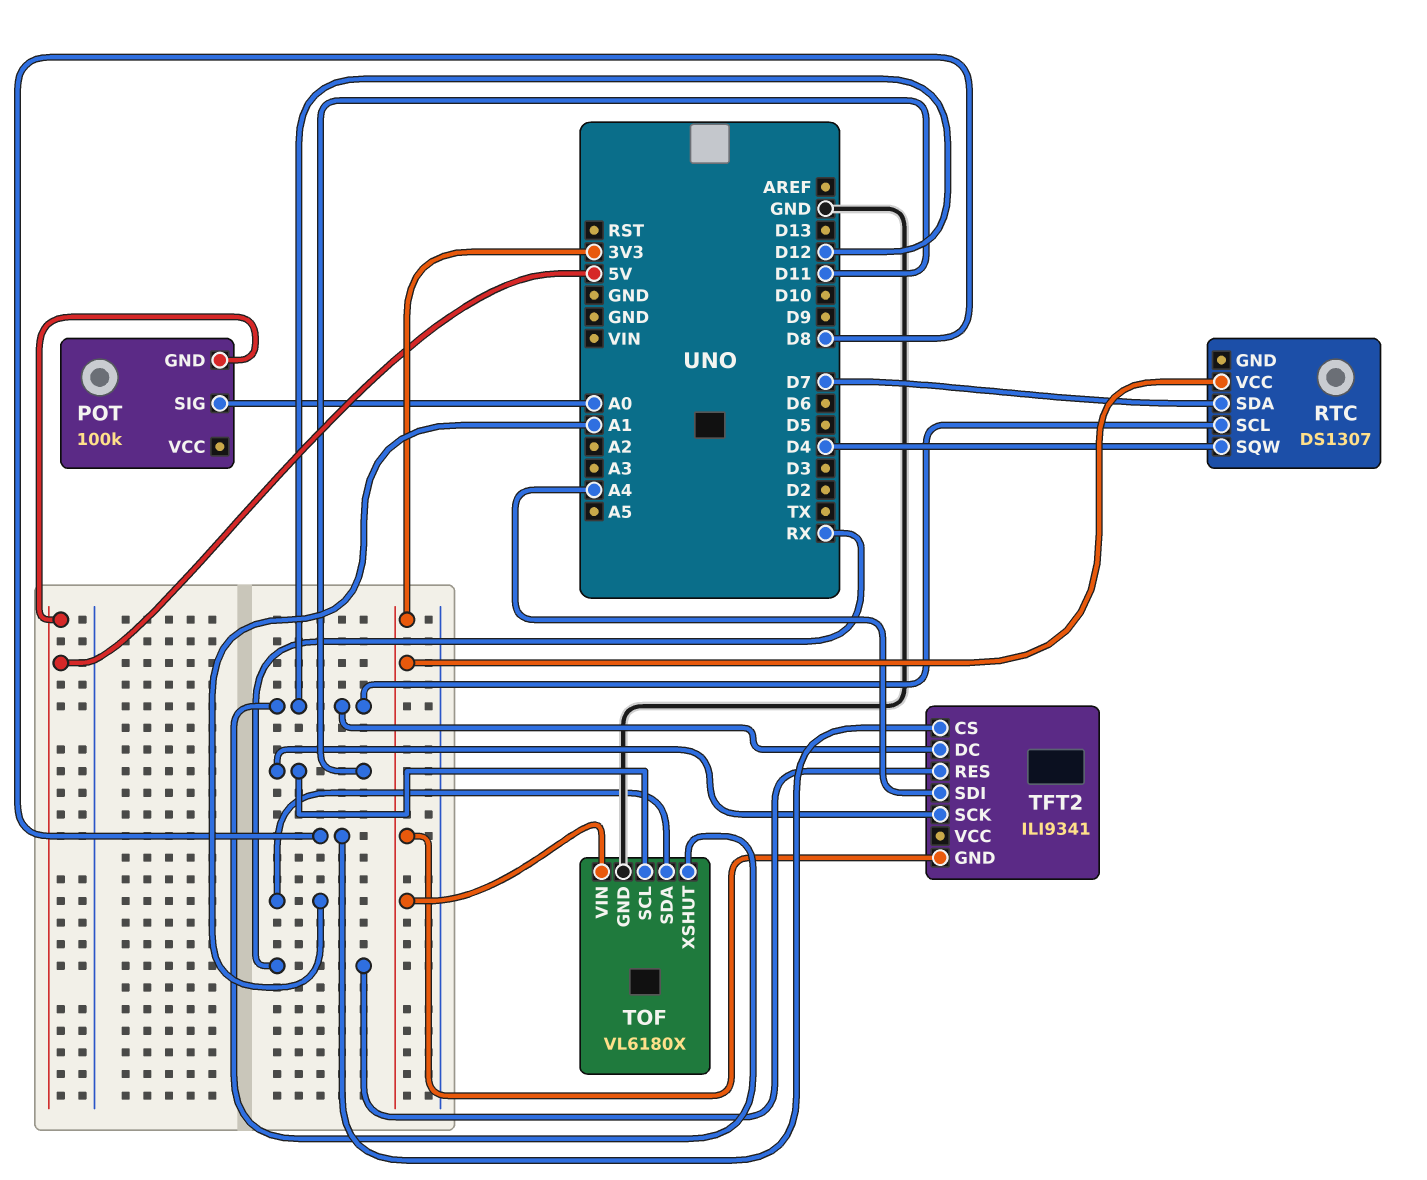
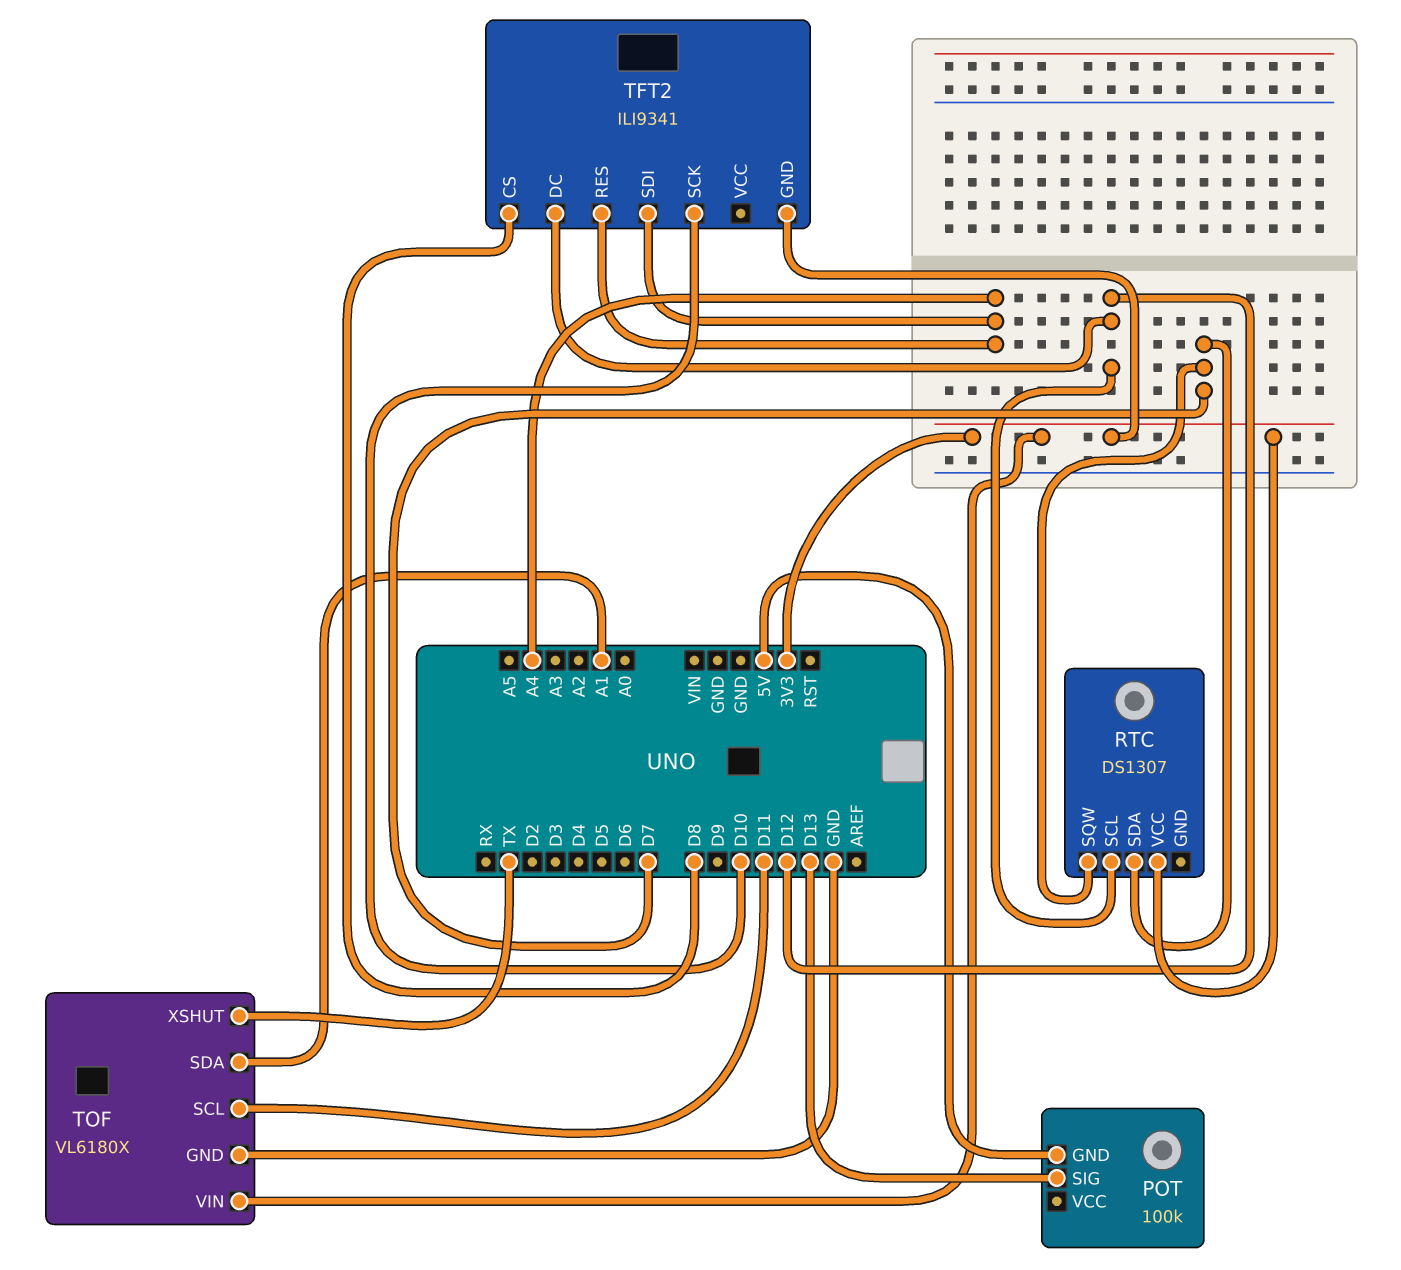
POT pin SIG: A0 -> D13
RTC pin SQW: D4 -> D7
TFT2 pin RES: RX -> A4
TFT2 pin SCK: D11 -> D10
TOF pin XSHUT: D12 -> TX

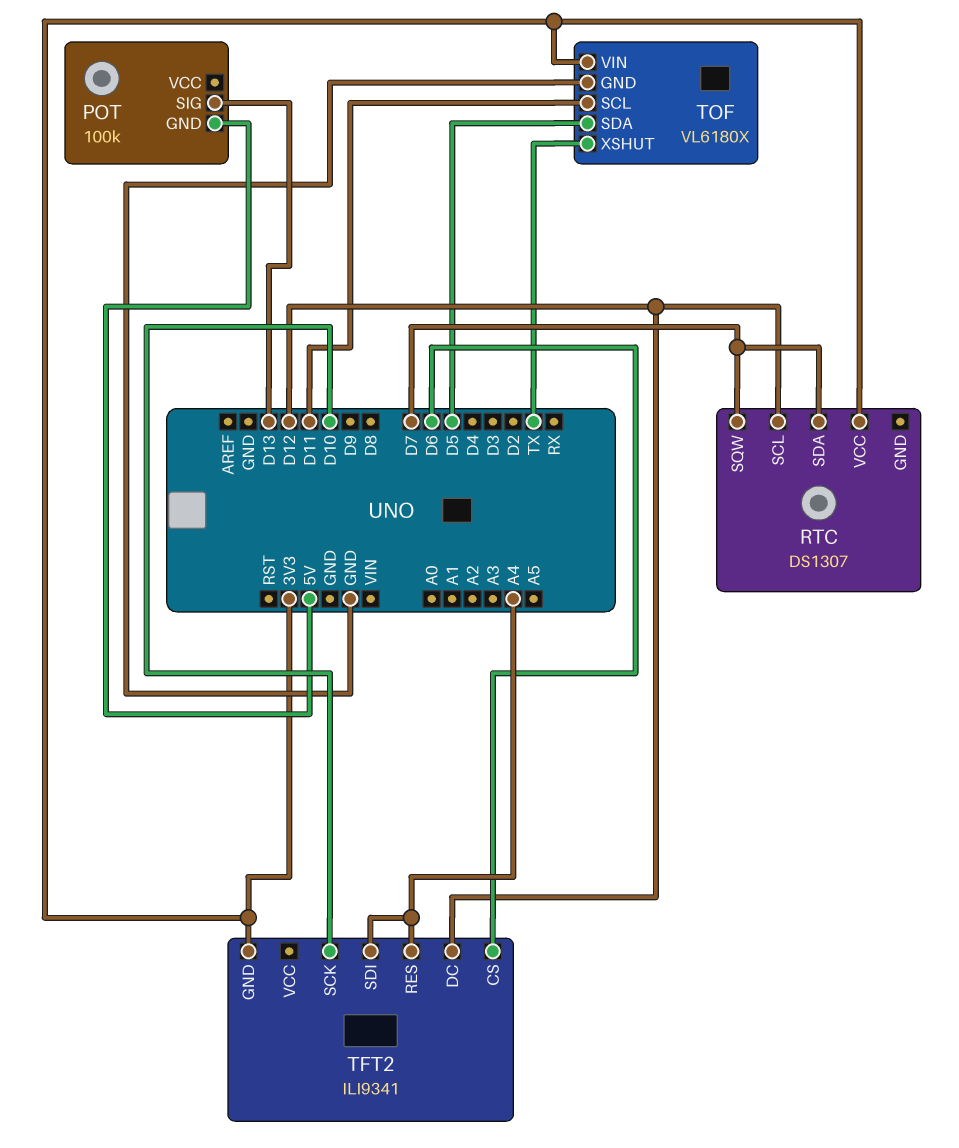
TFT2 pin CS: D8 -> D6
TOF pin SDA: A1 -> D5

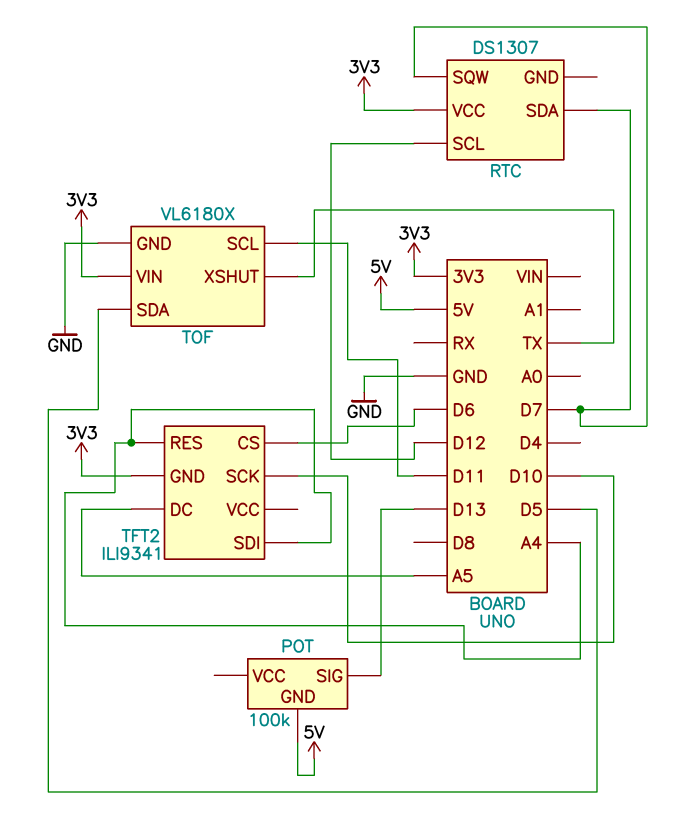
TFT2 pin DC: D12 -> A5

